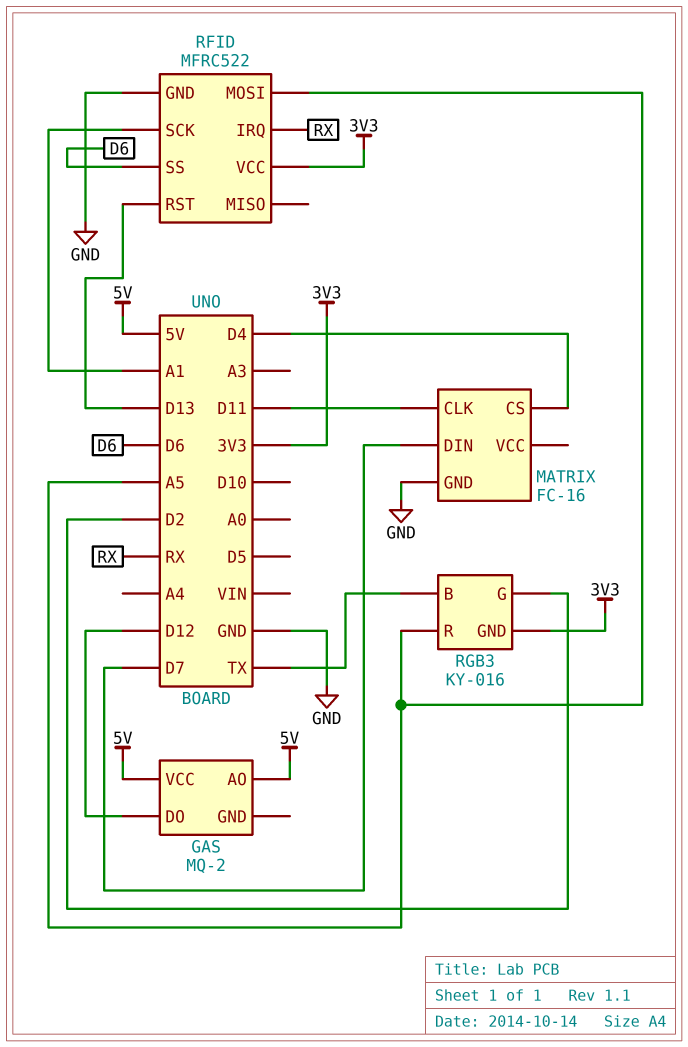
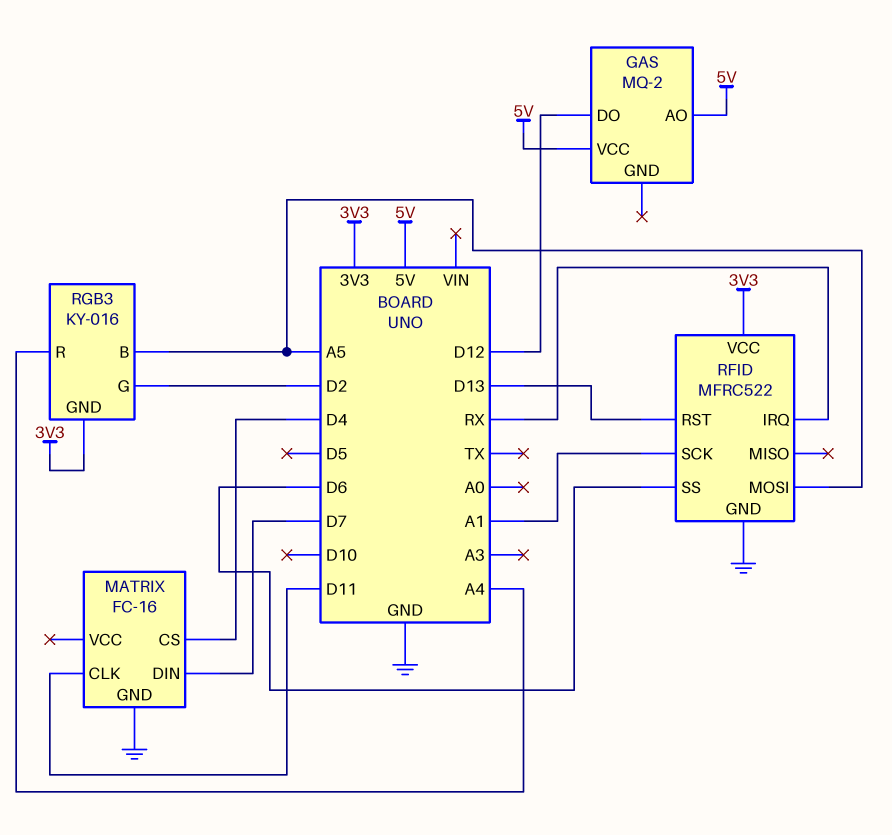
RGB3 pin B: TX -> A5
RGB3 pin R: A5 -> A4

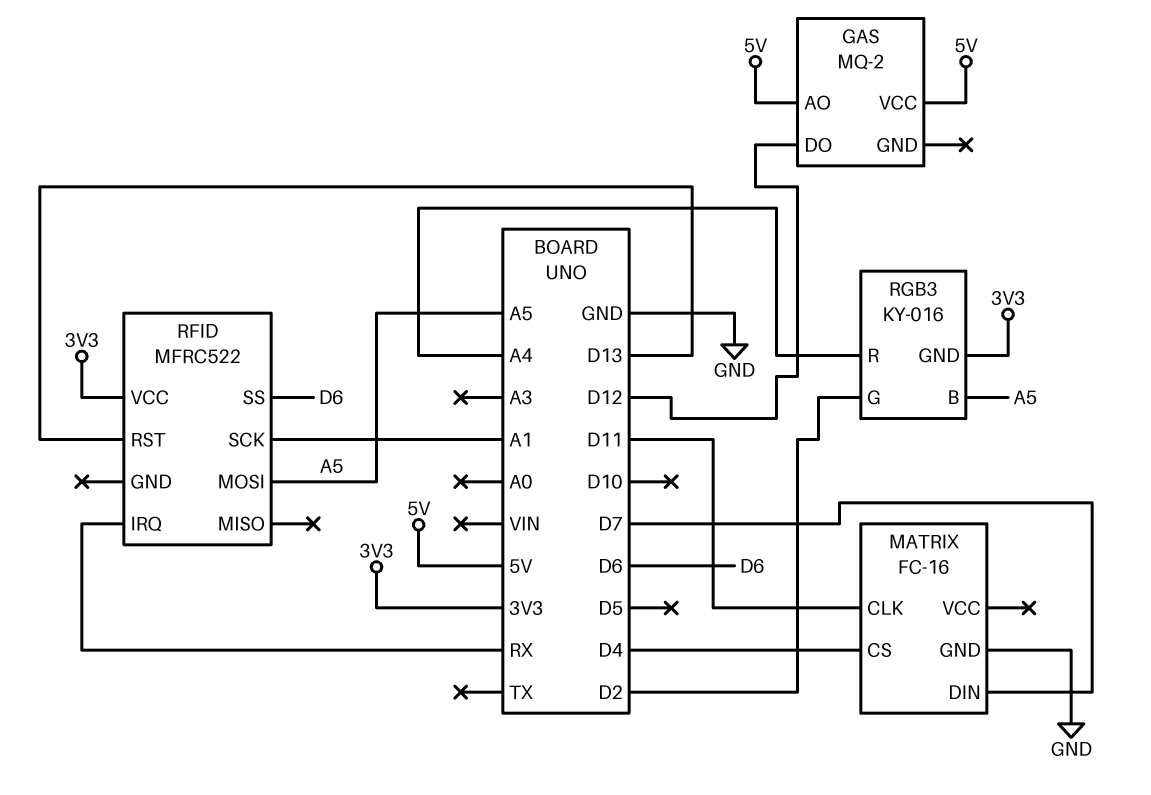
RFID pin GND: GND -> none

